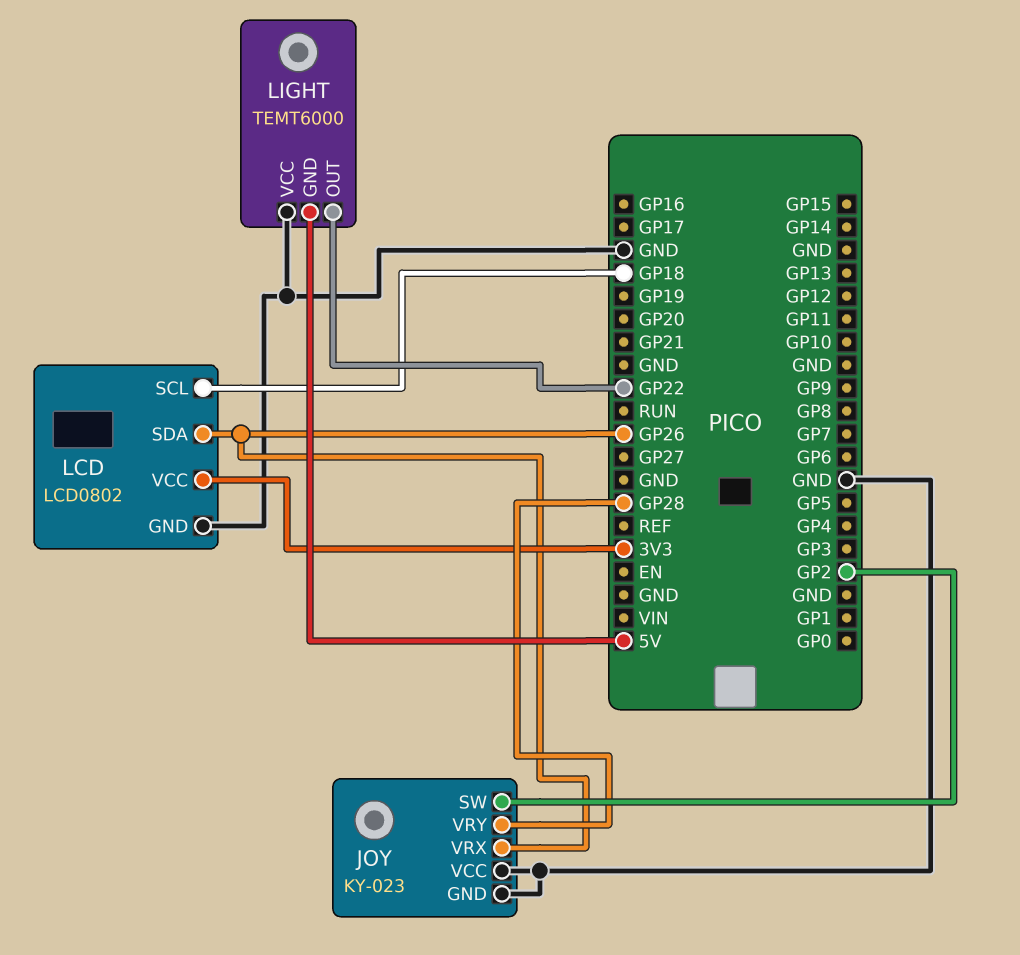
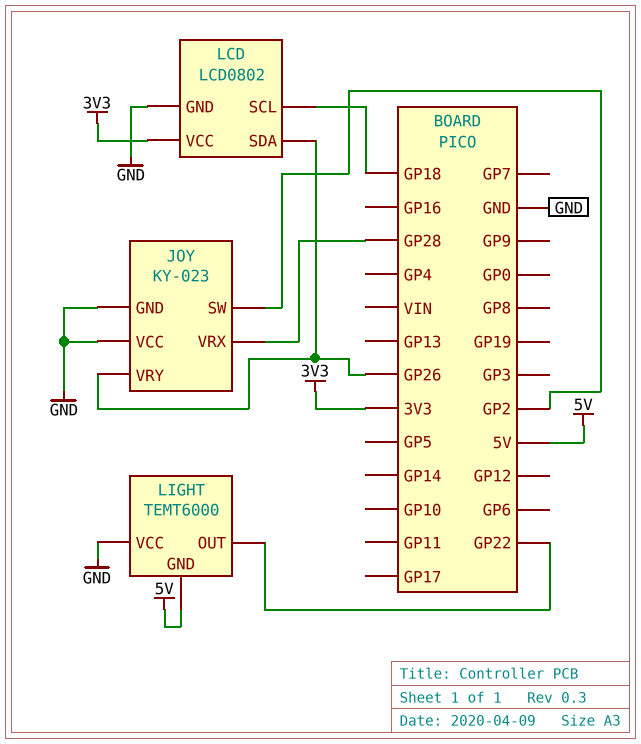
JOY pin VRX: GP26 -> GP28
JOY pin VRY: GP28 -> GP26

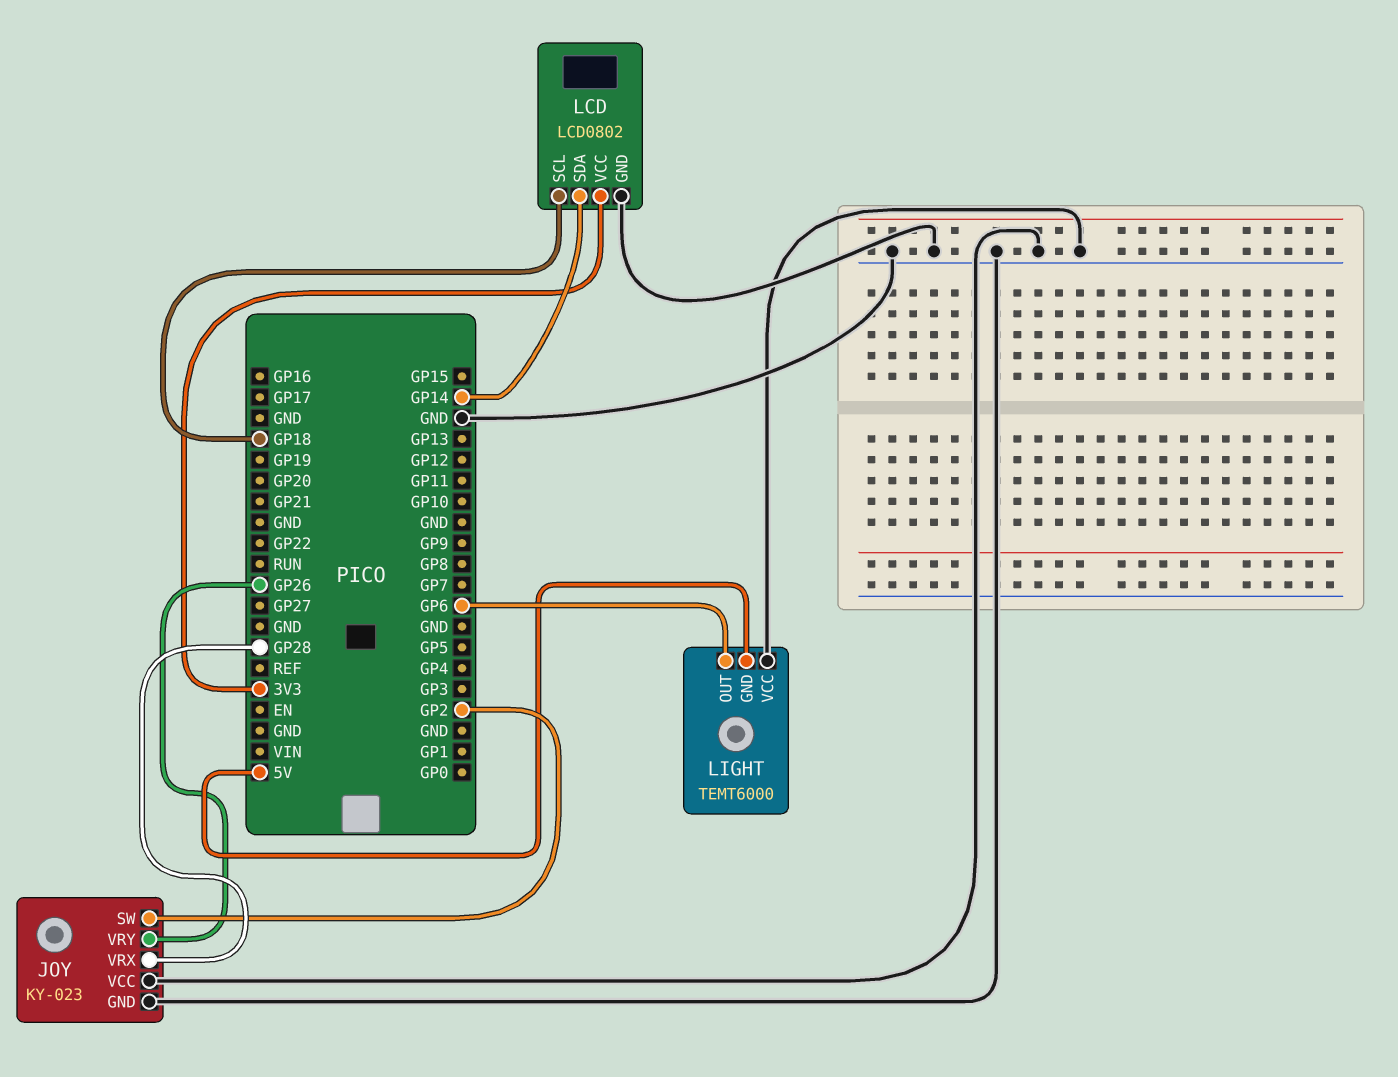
LCD pin SDA: GP26 -> GP14
LIGHT pin OUT: GP22 -> GP6

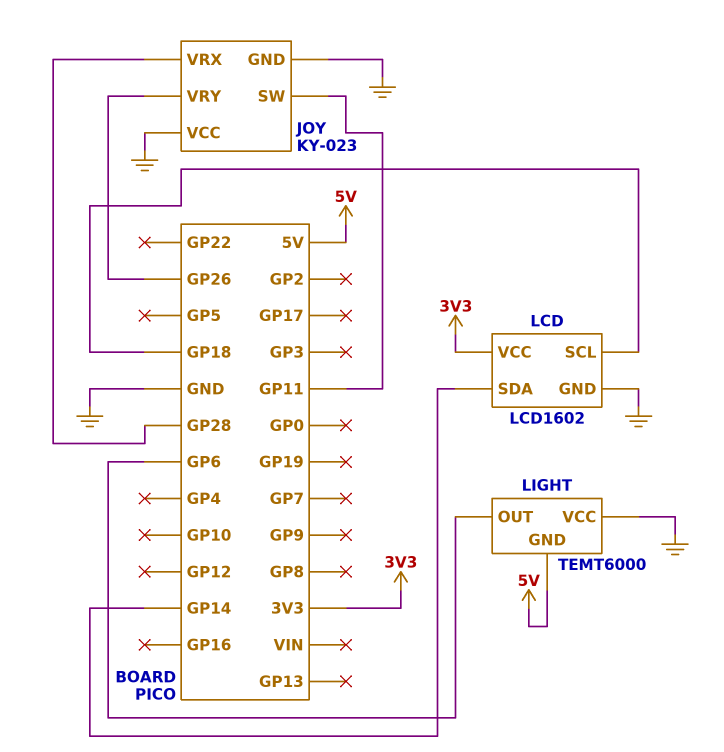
JOY pin SW: GP2 -> GP11
LCD: LCD0802 -> LCD1602

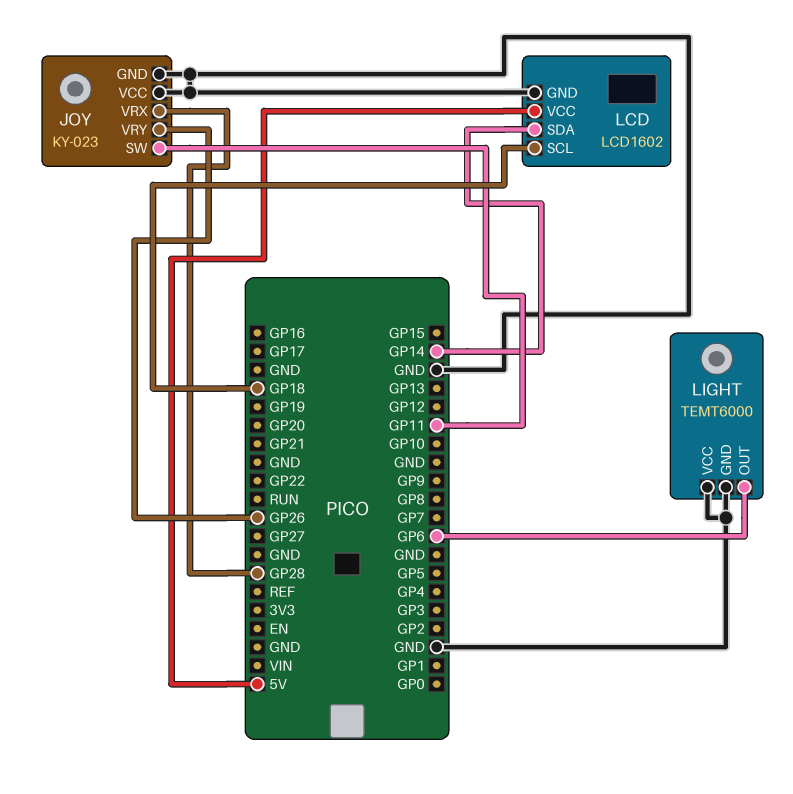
LCD pin VCC: 3V3 -> 5V
LIGHT pin GND: 5V -> GND

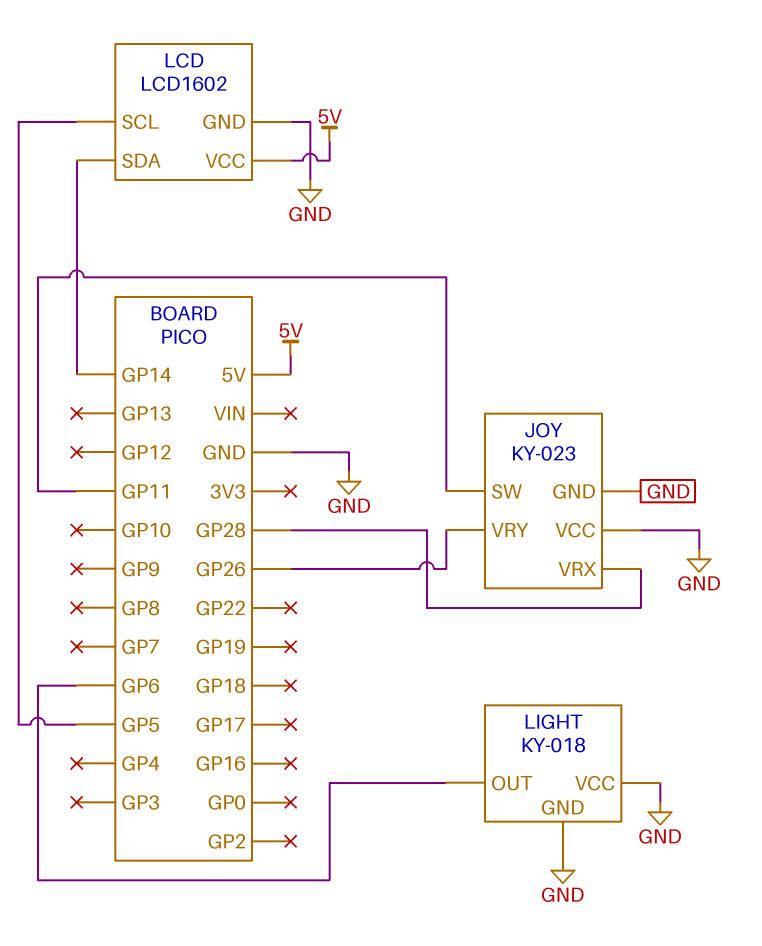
LCD pin SCL: GP18 -> GP5
LIGHT: TEMT6000 -> KY-018

